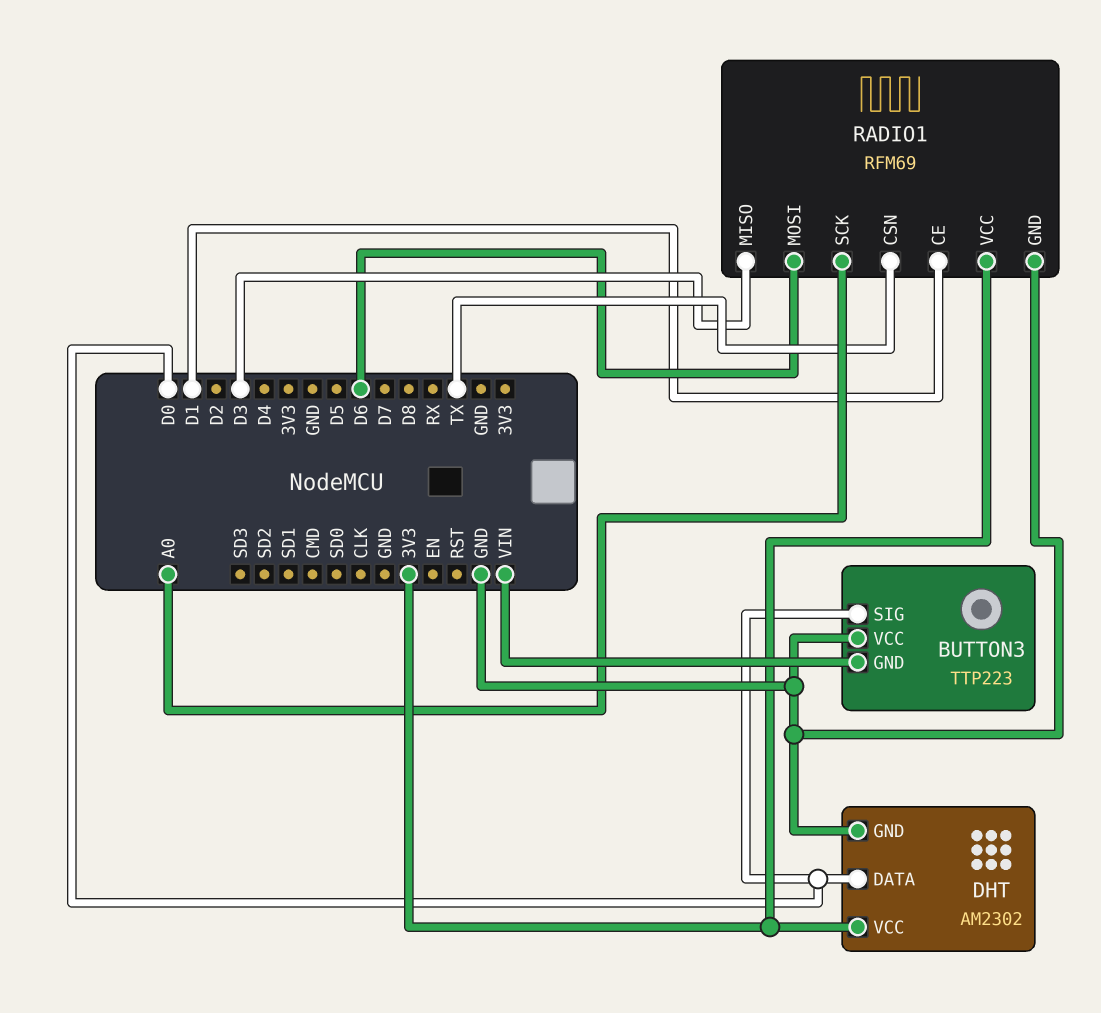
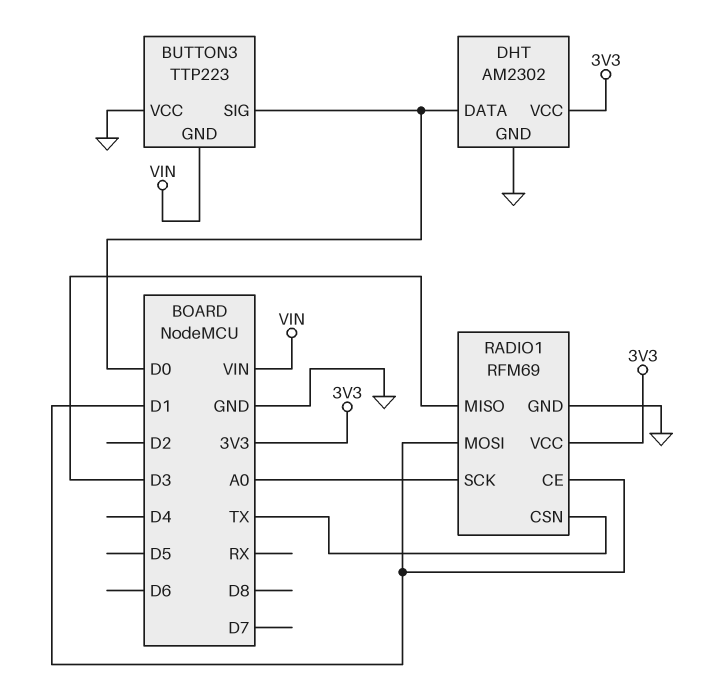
RADIO1 pin MOSI: D6 -> D1

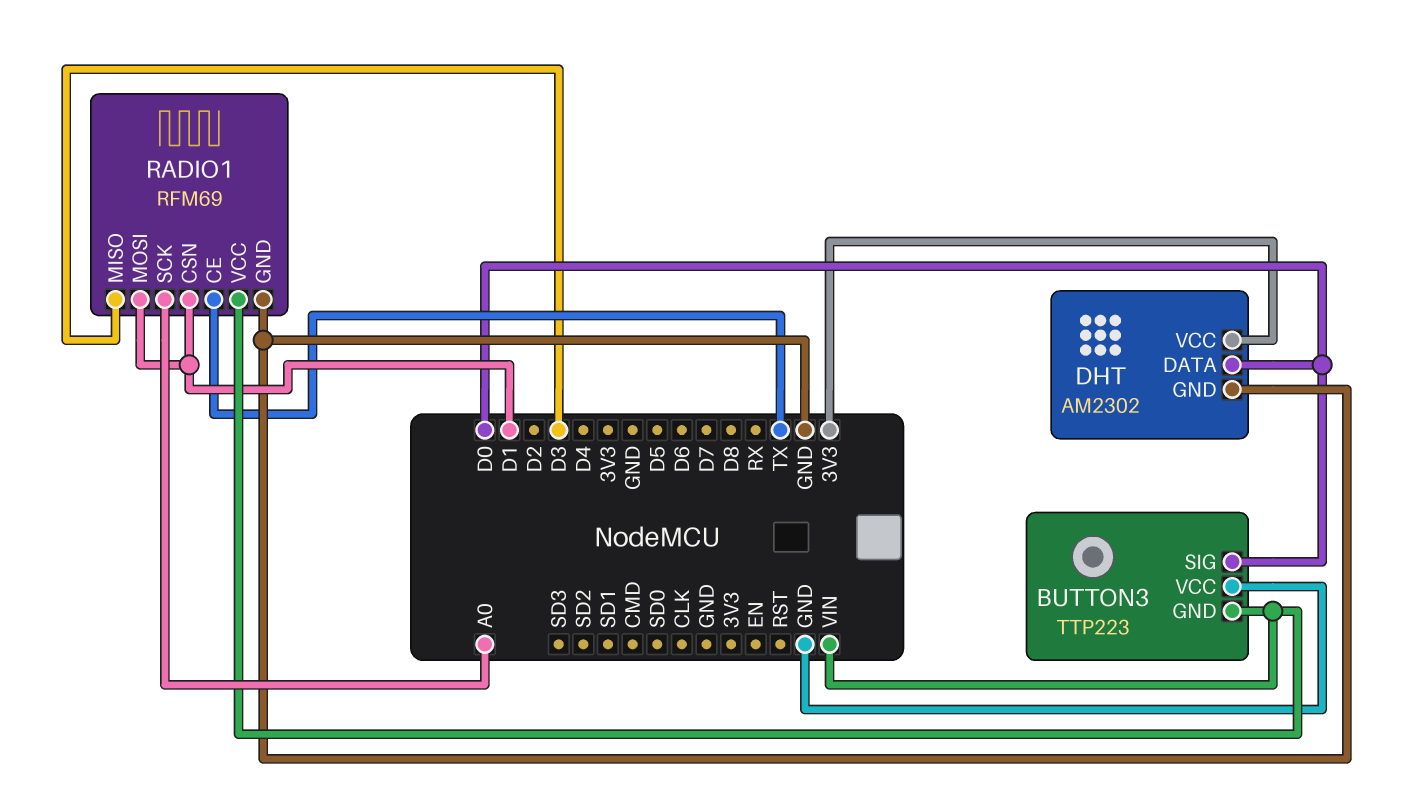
RADIO1 pin CE: D1 -> TX
RADIO1 pin CSN: TX -> D1
RADIO1 pin VCC: 3V3 -> VIN

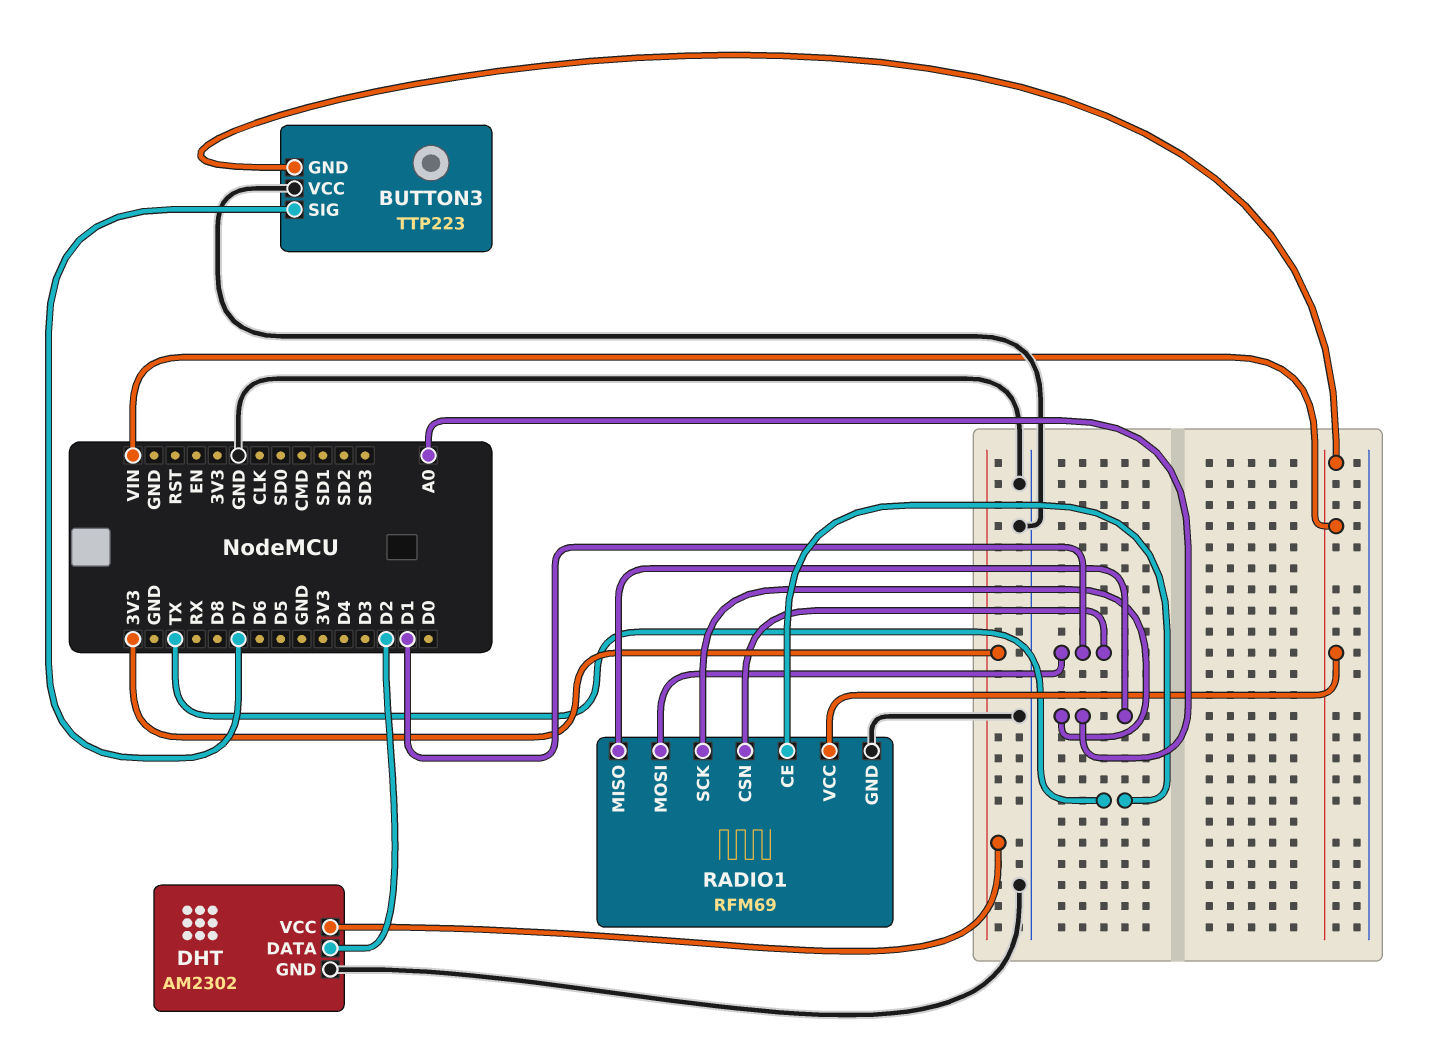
BUTTON3 pin SIG: D0 -> D7
DHT pin DATA: D0 -> D2
RADIO1 pin MISO: D3 -> A0

